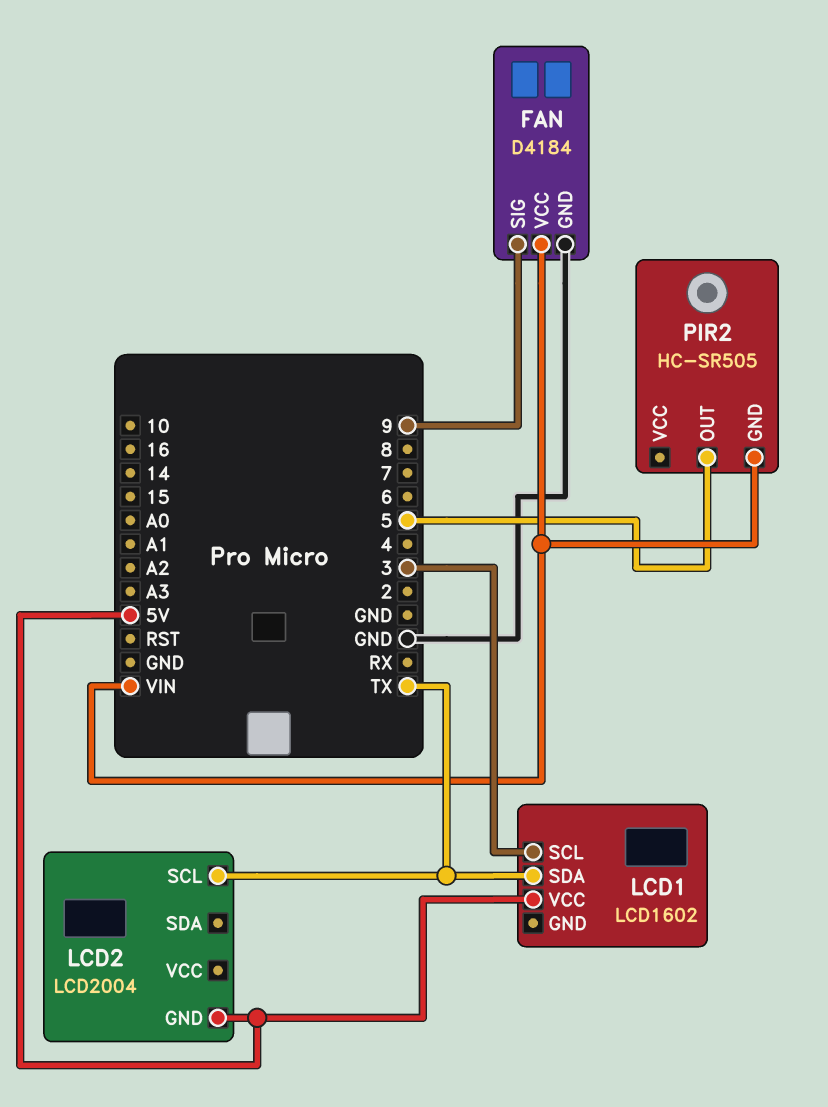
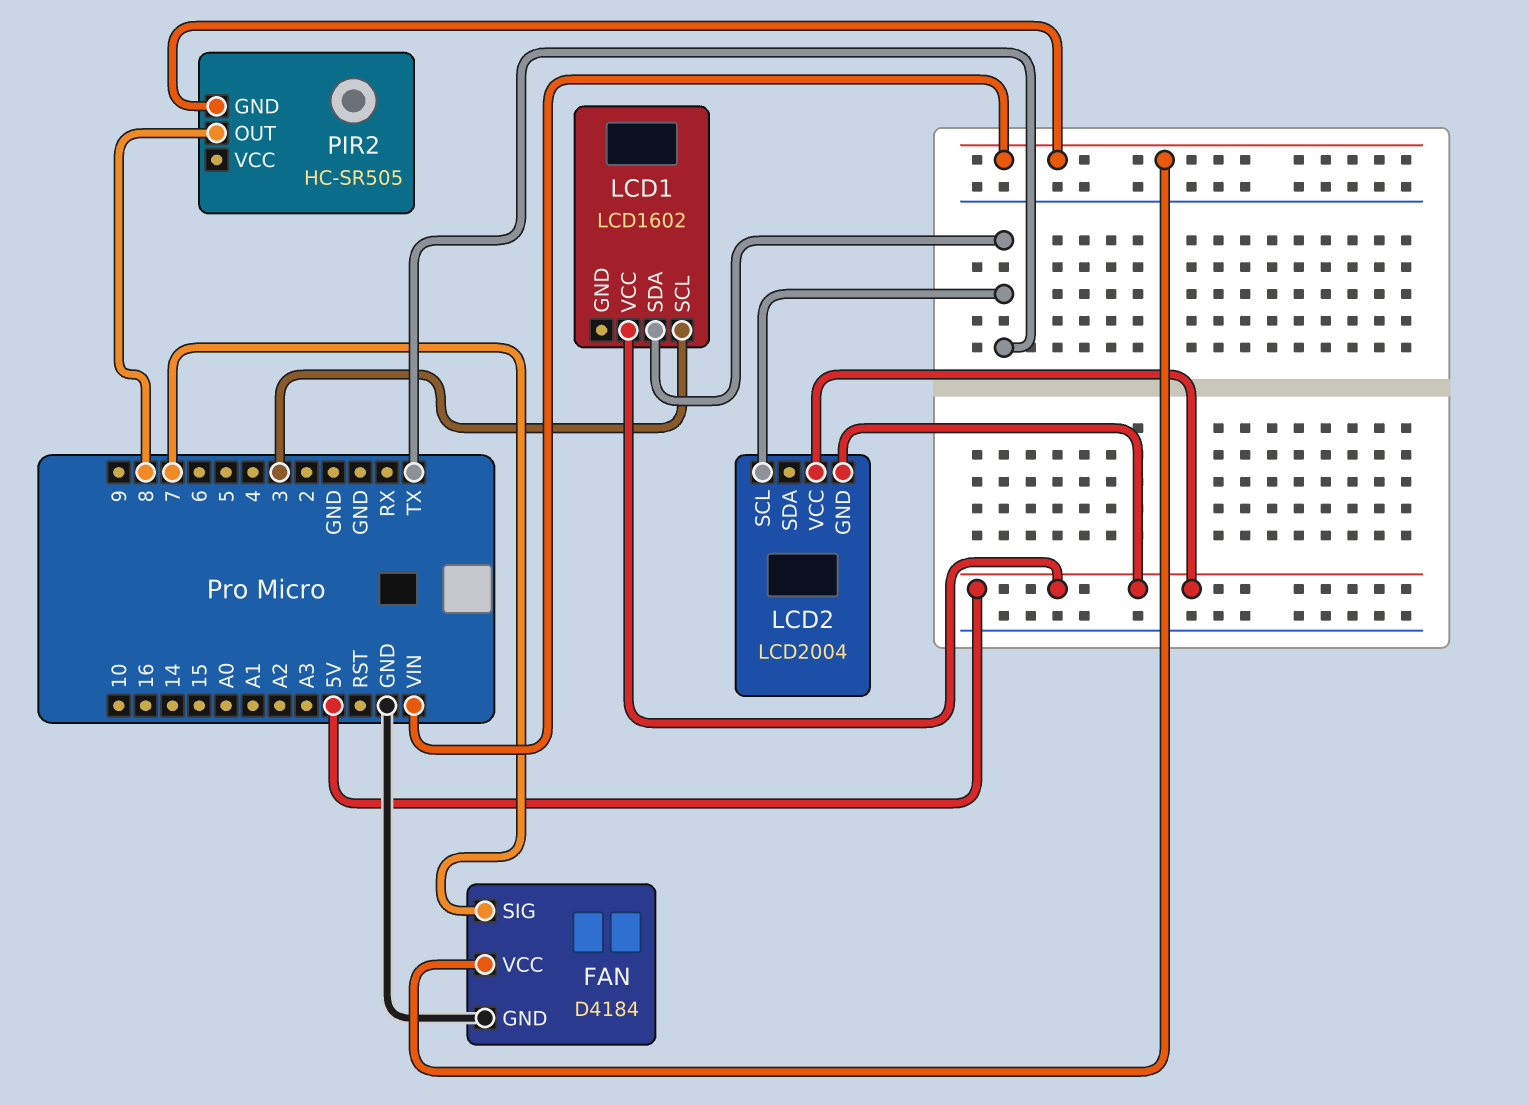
FAN pin SIG: 9 -> 7
LCD2 pin VCC: none -> 5V
PIR2 pin OUT: 5 -> 8

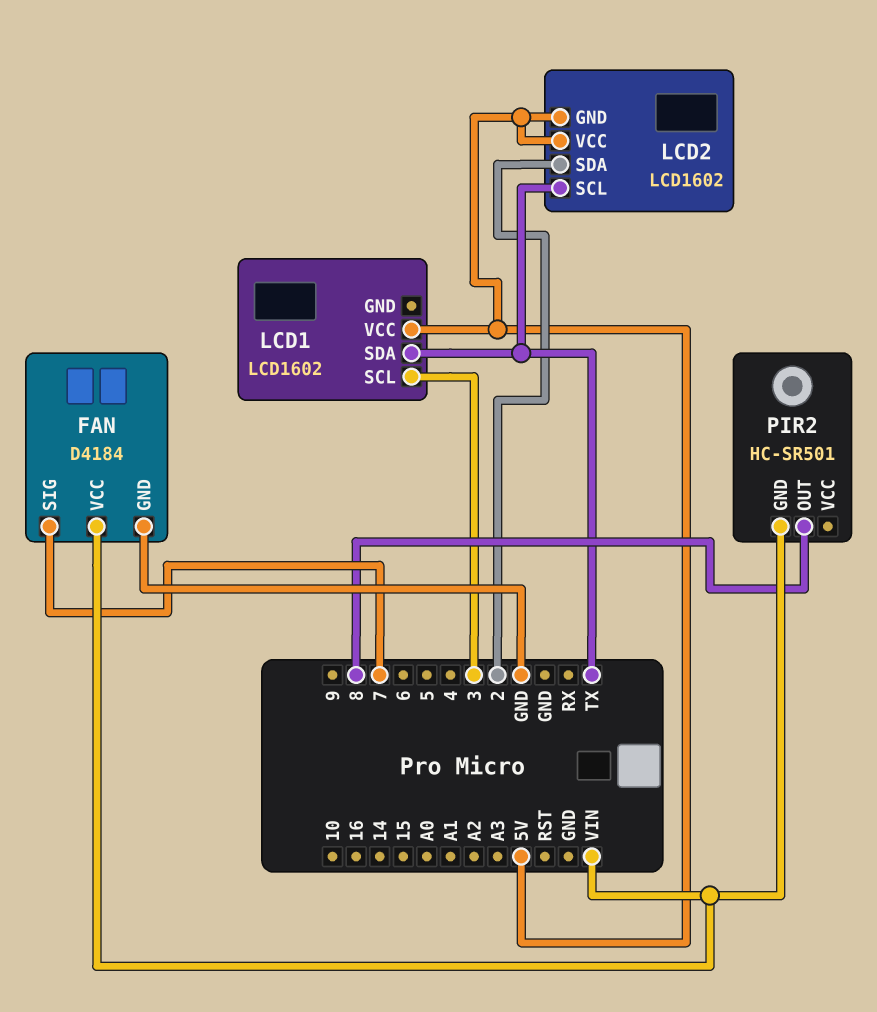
LCD2: LCD2004 -> LCD1602
LCD2 pin SDA: none -> 2
PIR2: HC-SR505 -> HC-SR501

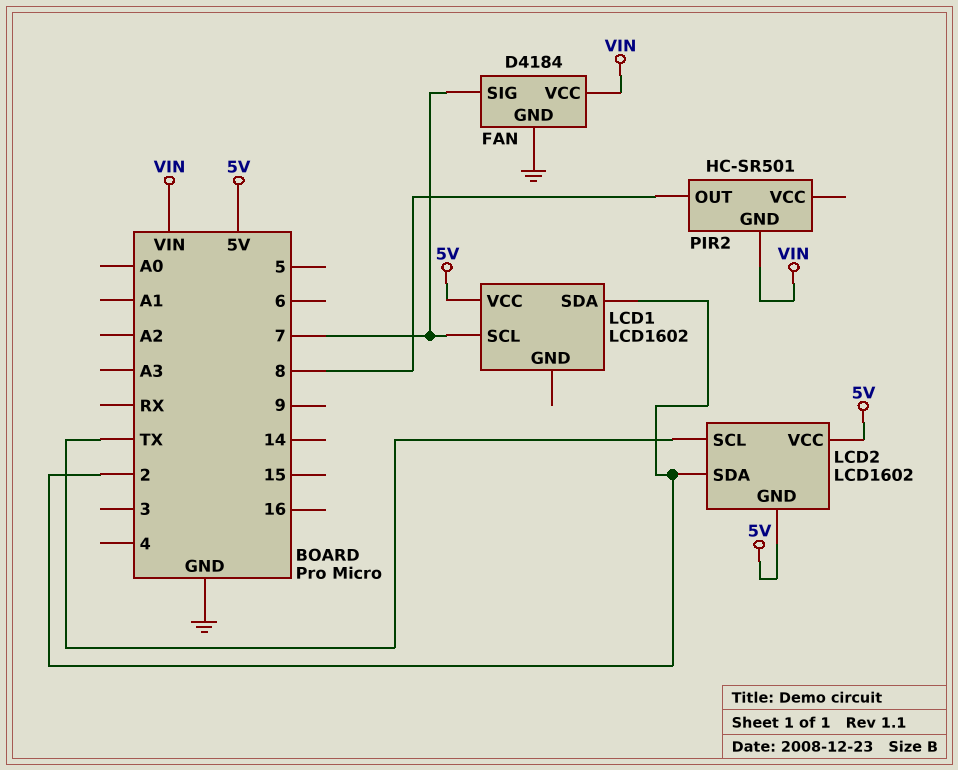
LCD1 pin SCL: 3 -> 7
LCD1 pin SDA: TX -> 2

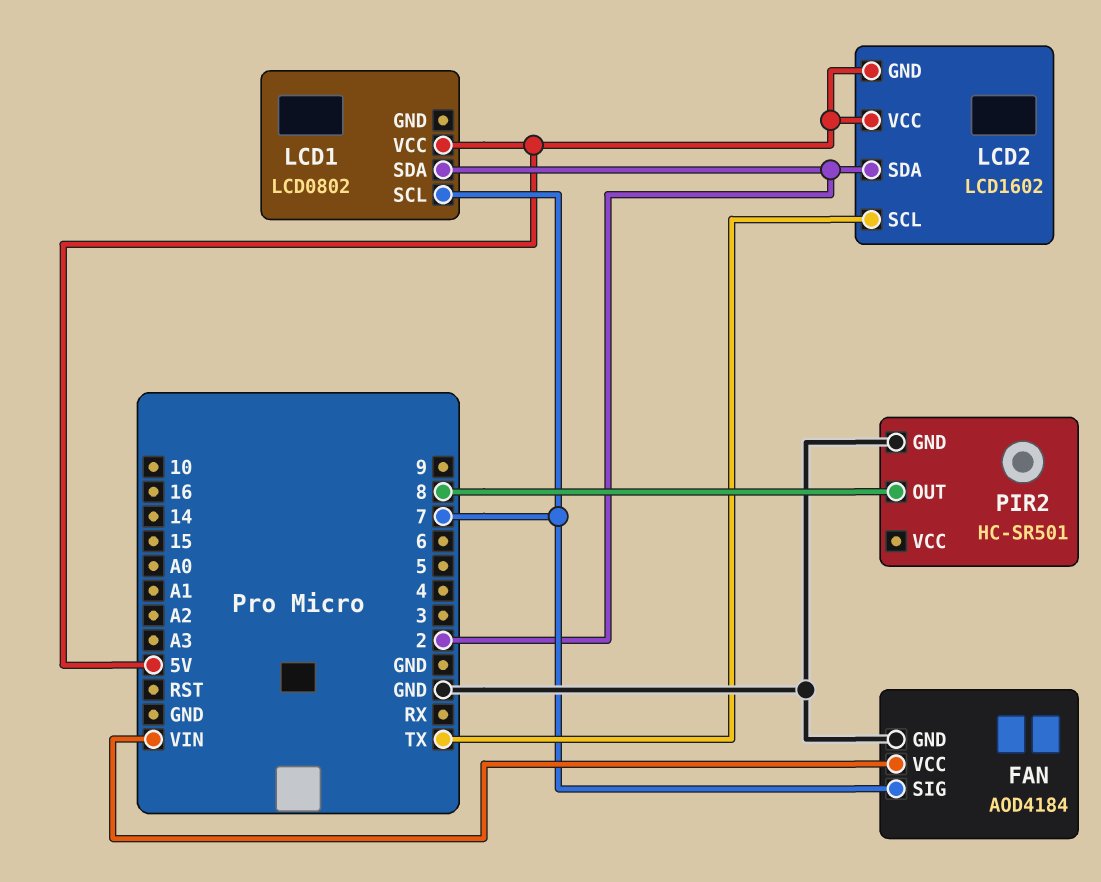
FAN: D4184 -> AOD4184
LCD1: LCD1602 -> LCD0802
PIR2 pin GND: VIN -> GND

